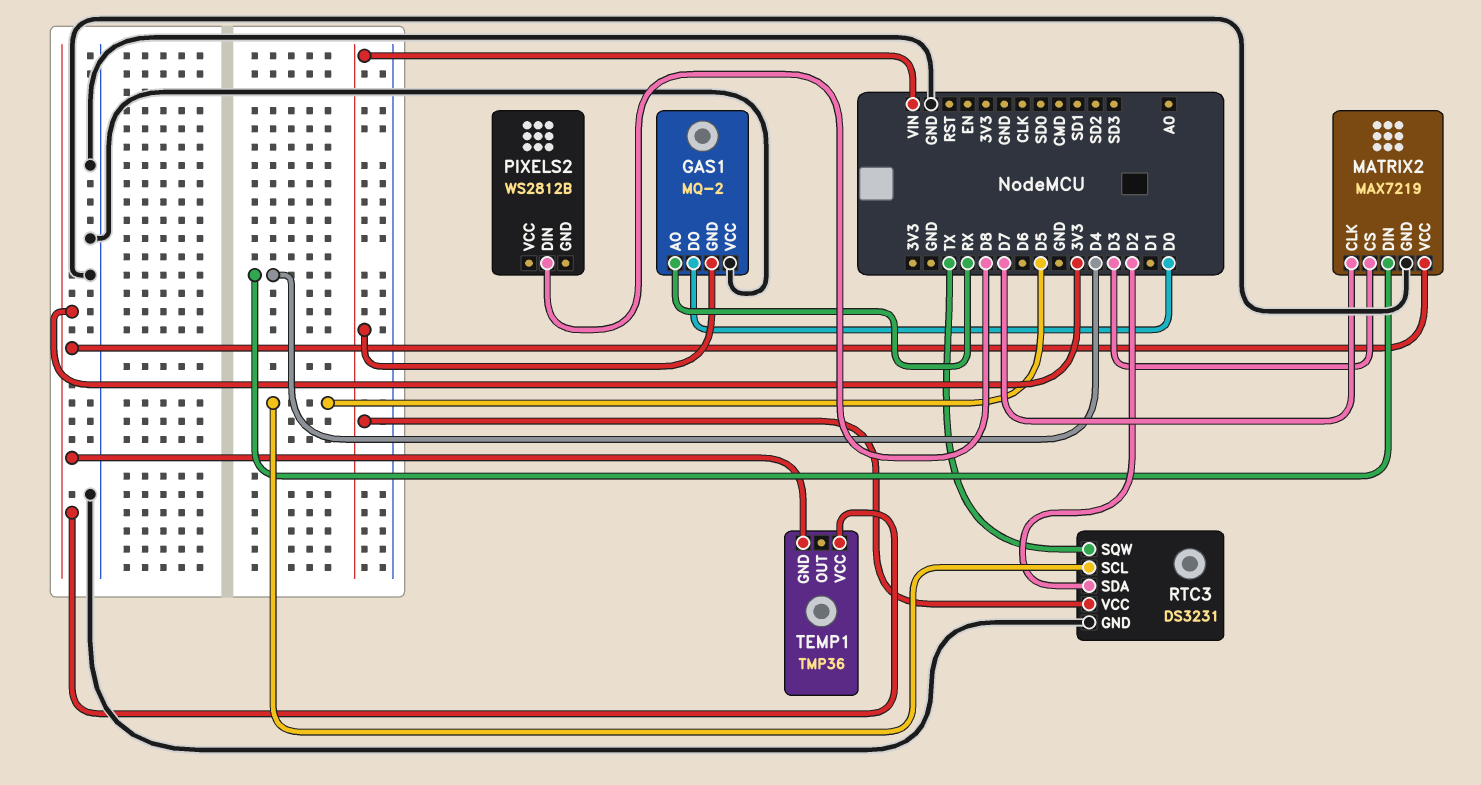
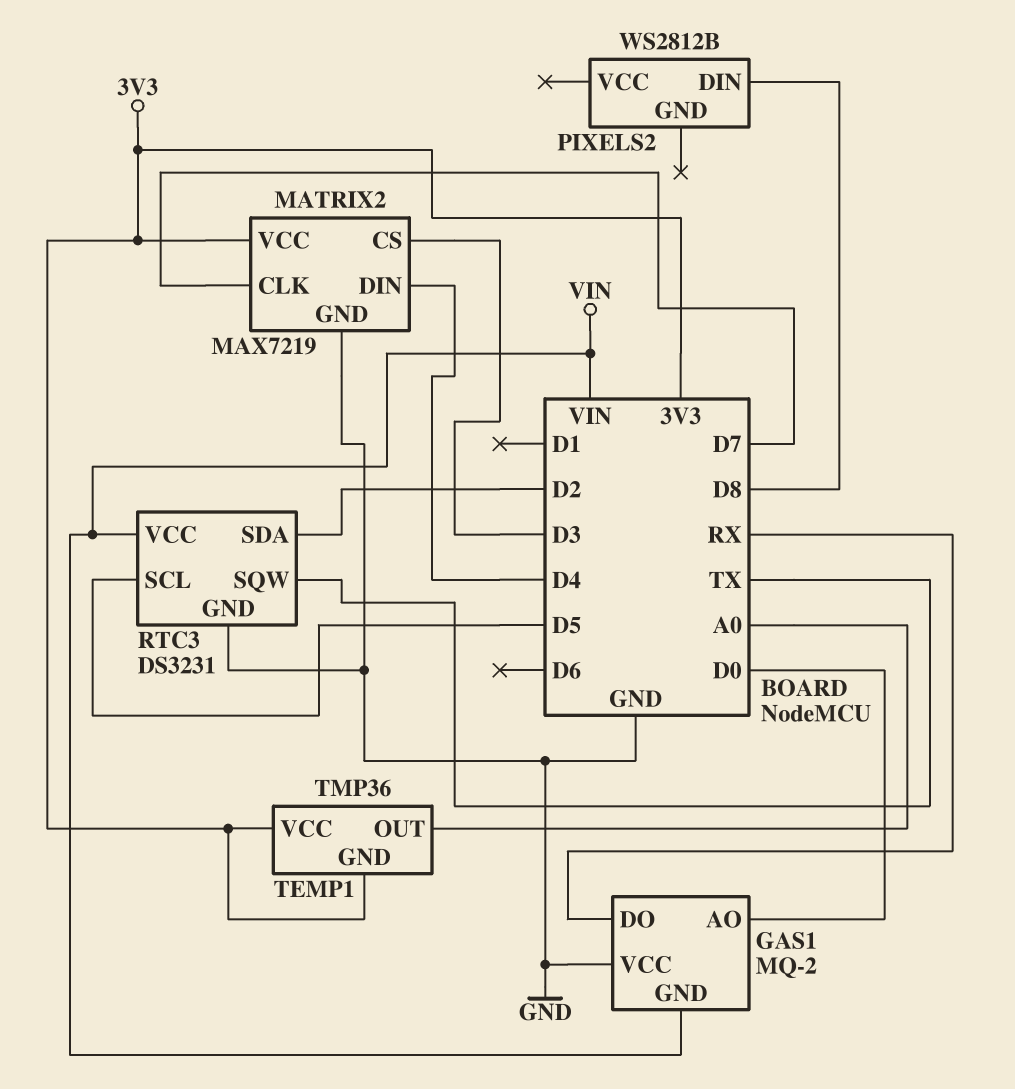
GAS1 pin AO: RX -> D0
GAS1 pin DO: D0 -> RX
TEMP1 pin OUT: none -> A0

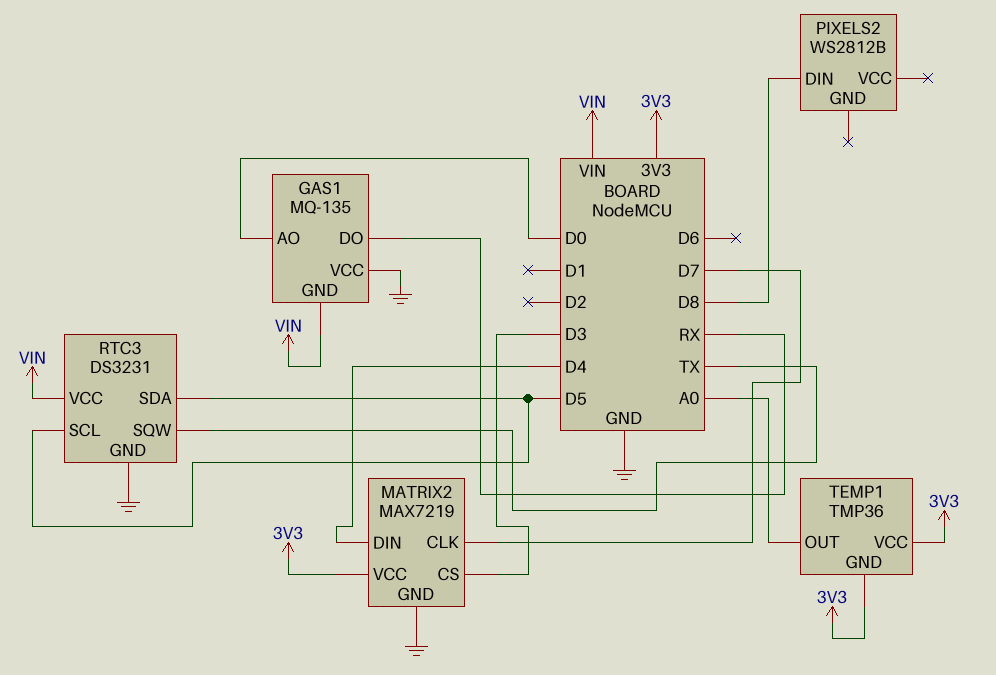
GAS1: MQ-2 -> MQ-135
RTC3 pin SDA: D2 -> D5

